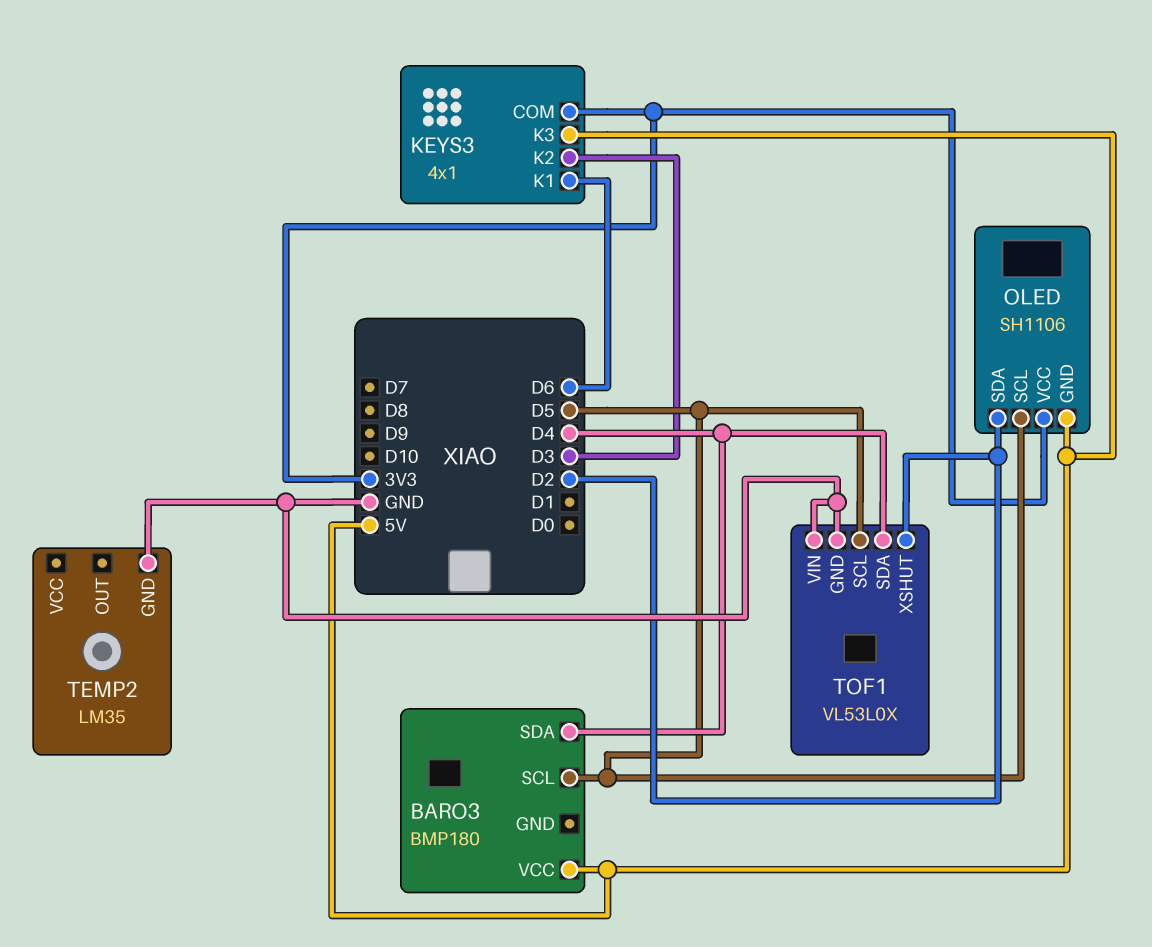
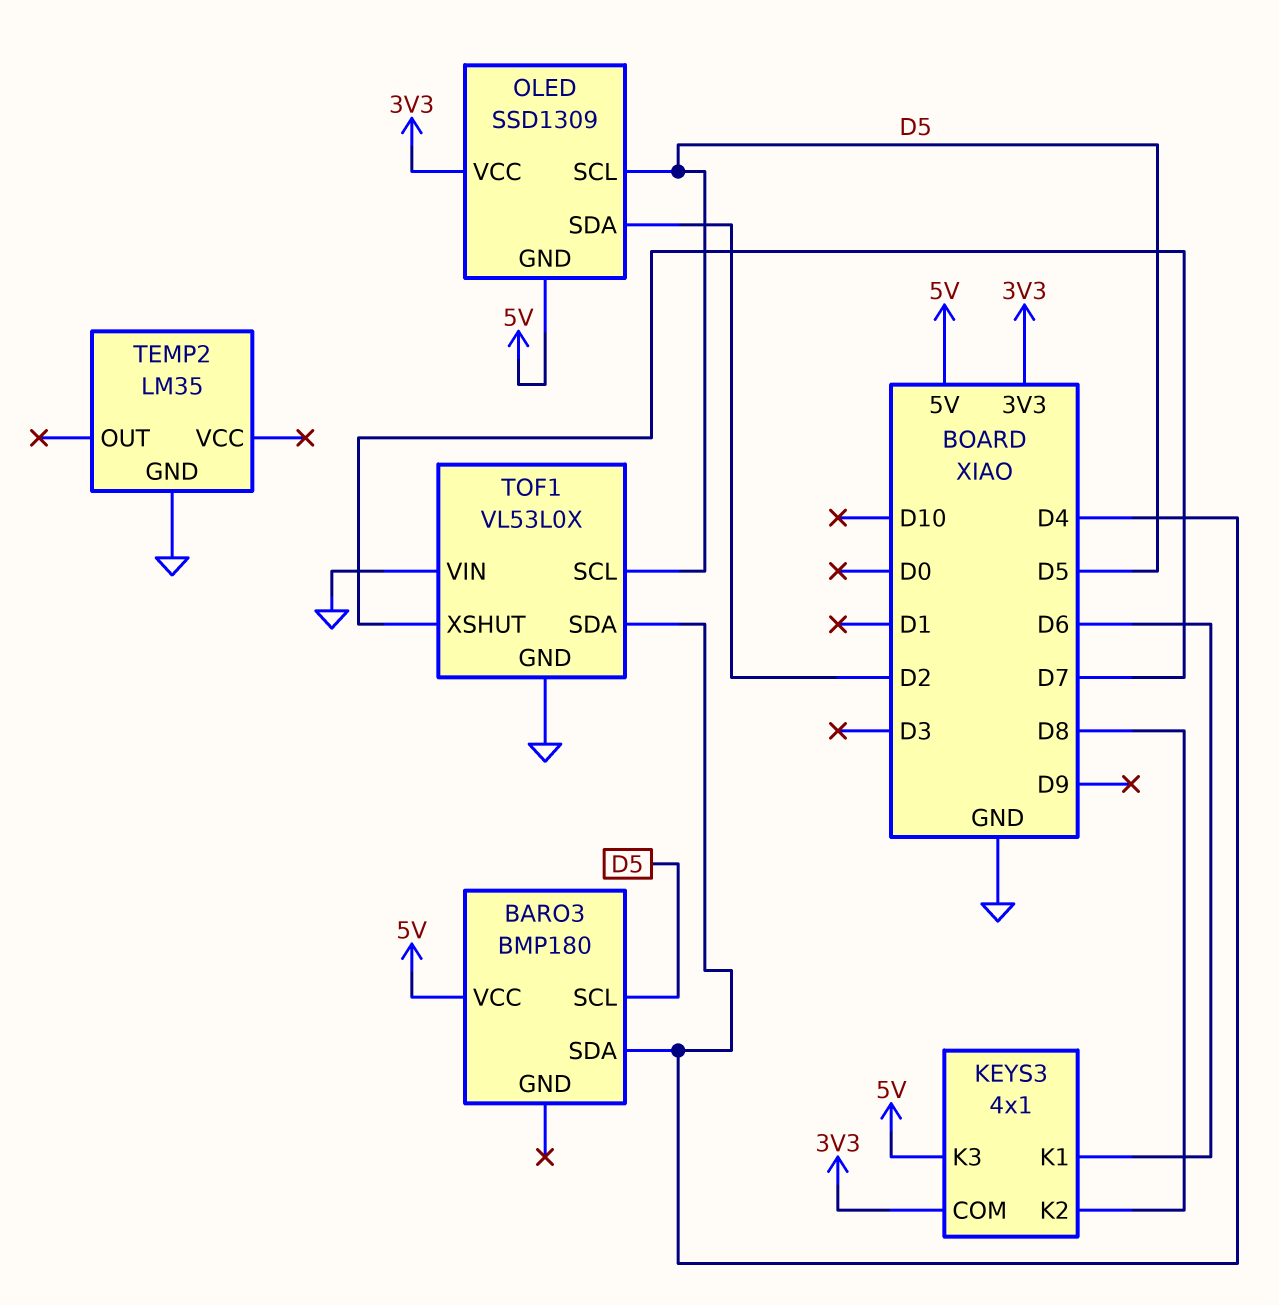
KEYS3 pin K2: D3 -> D8
OLED: SH1106 -> SSD1309
TOF1 pin XSHUT: D2 -> D7

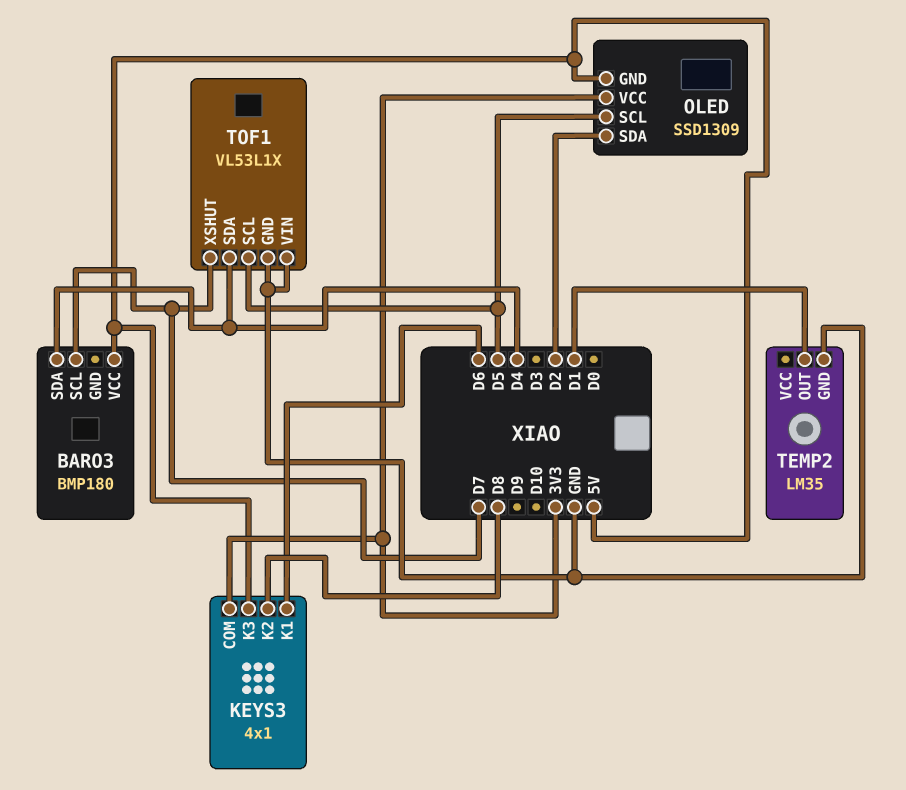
BARO3 pin SCL: D5 -> D7
TEMP2 pin OUT: none -> D1
TOF1: VL53L0X -> VL53L1X

